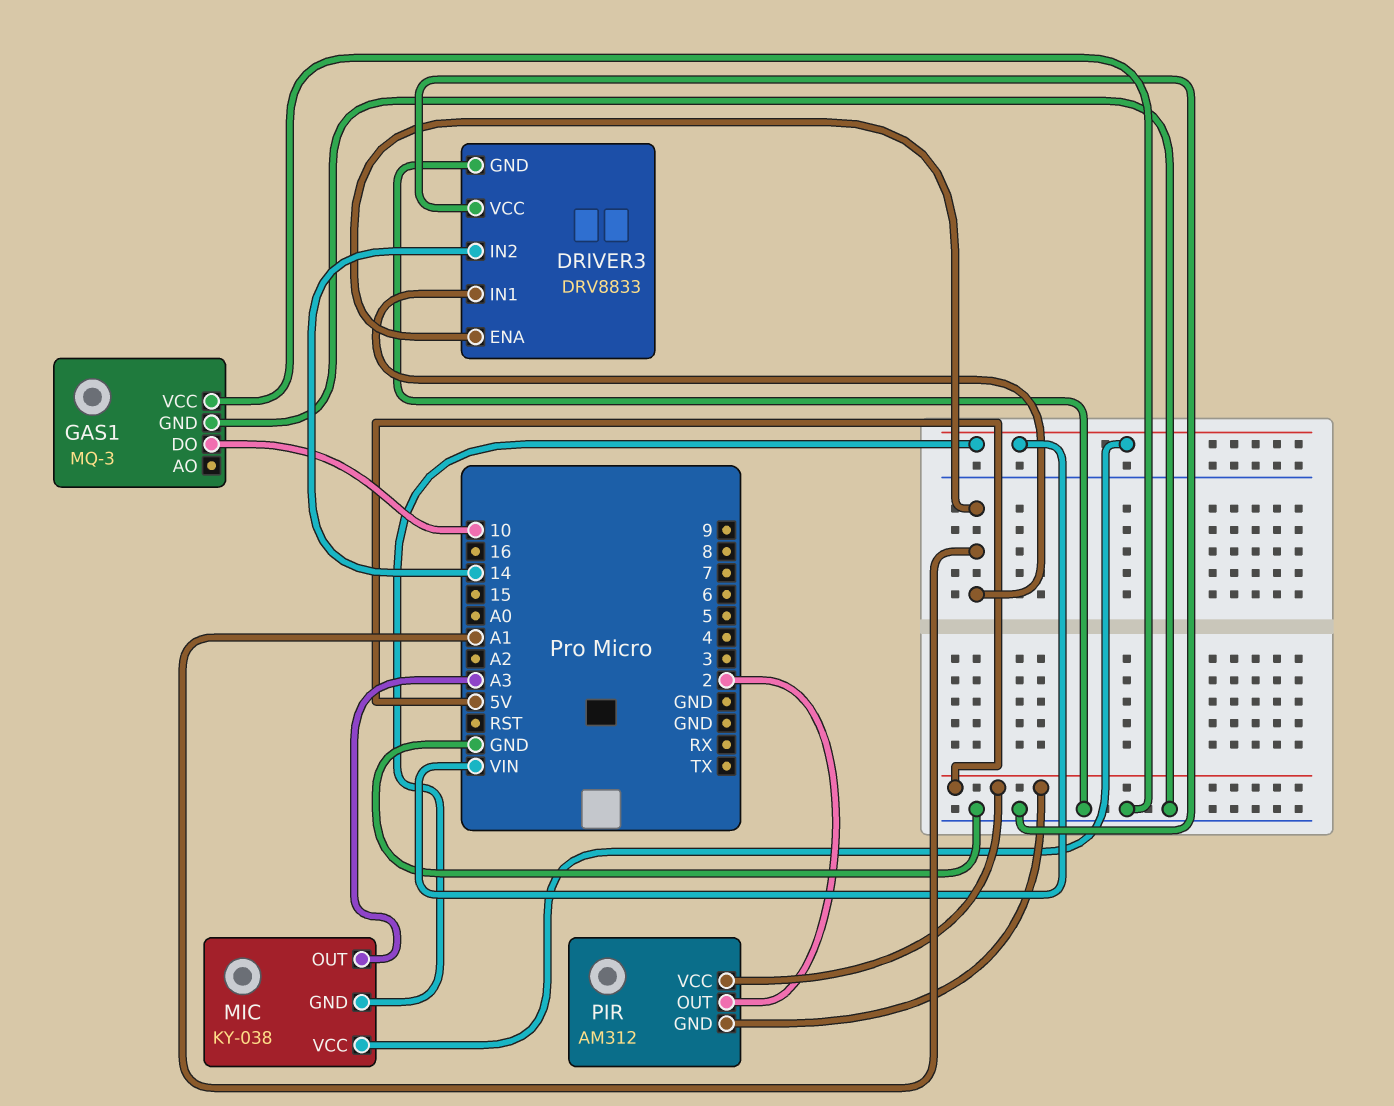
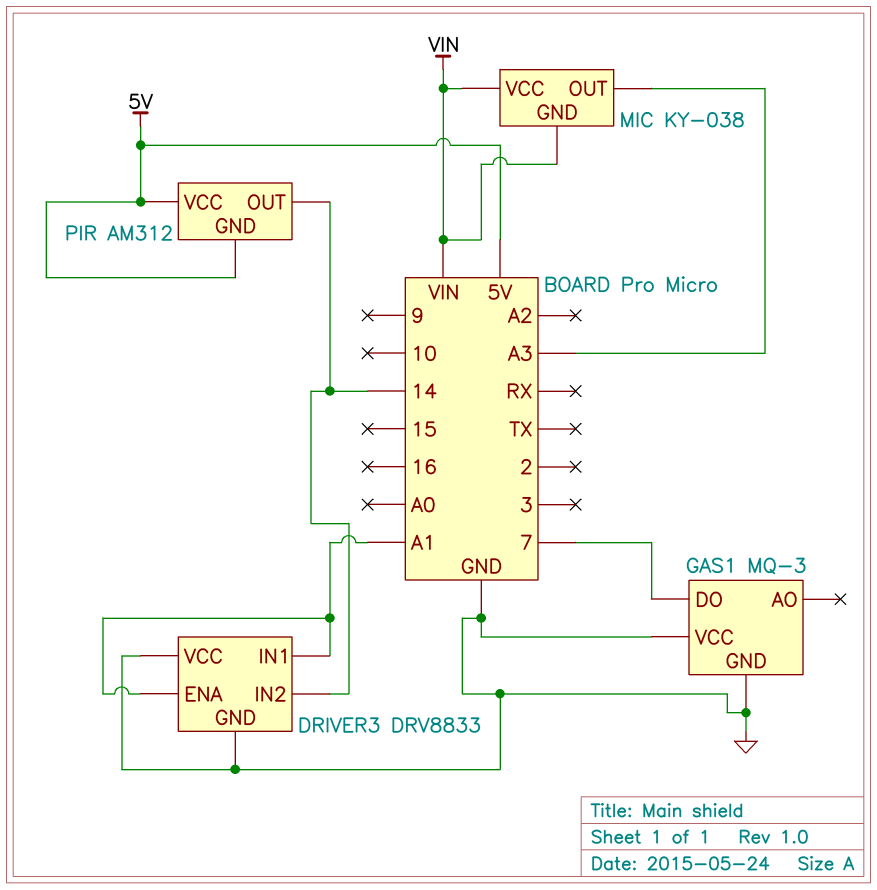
GAS1 pin DO: 10 -> 7
PIR pin OUT: 2 -> 14

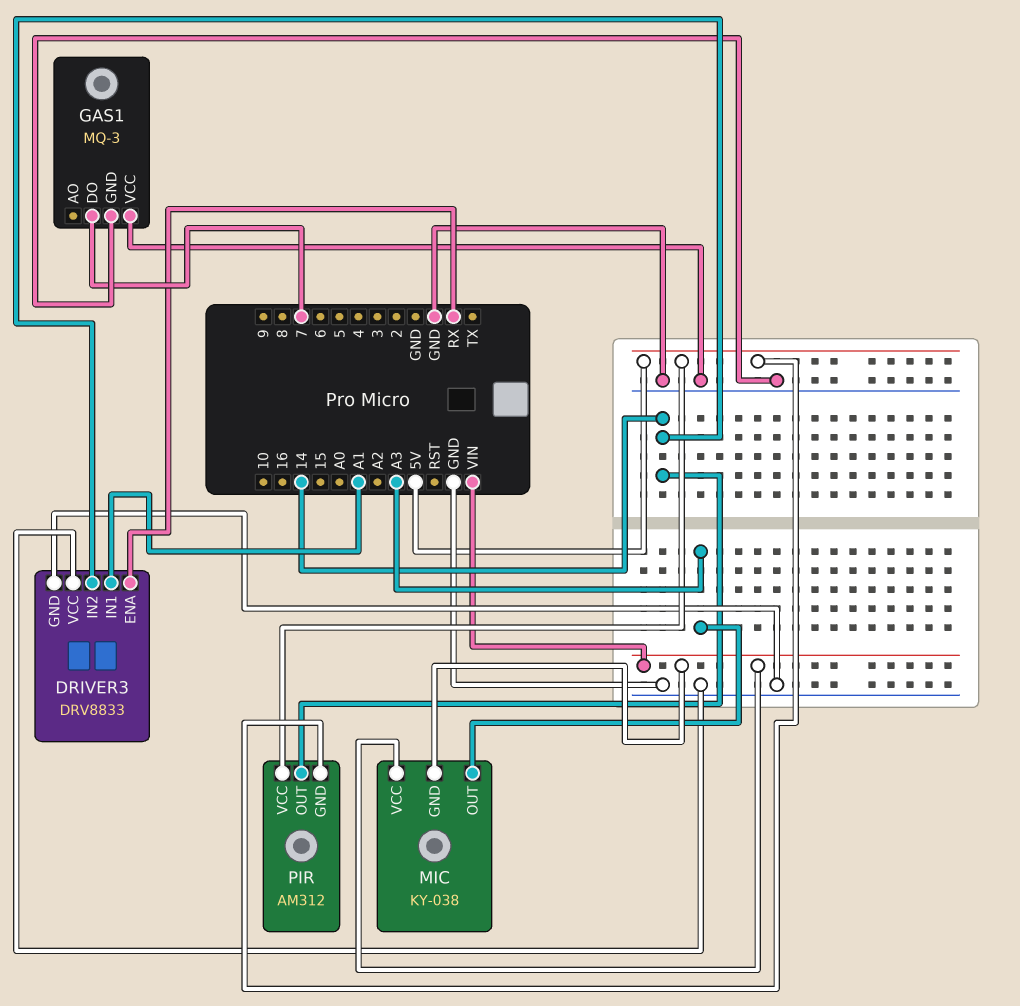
DRIVER3 pin ENA: A1 -> RX

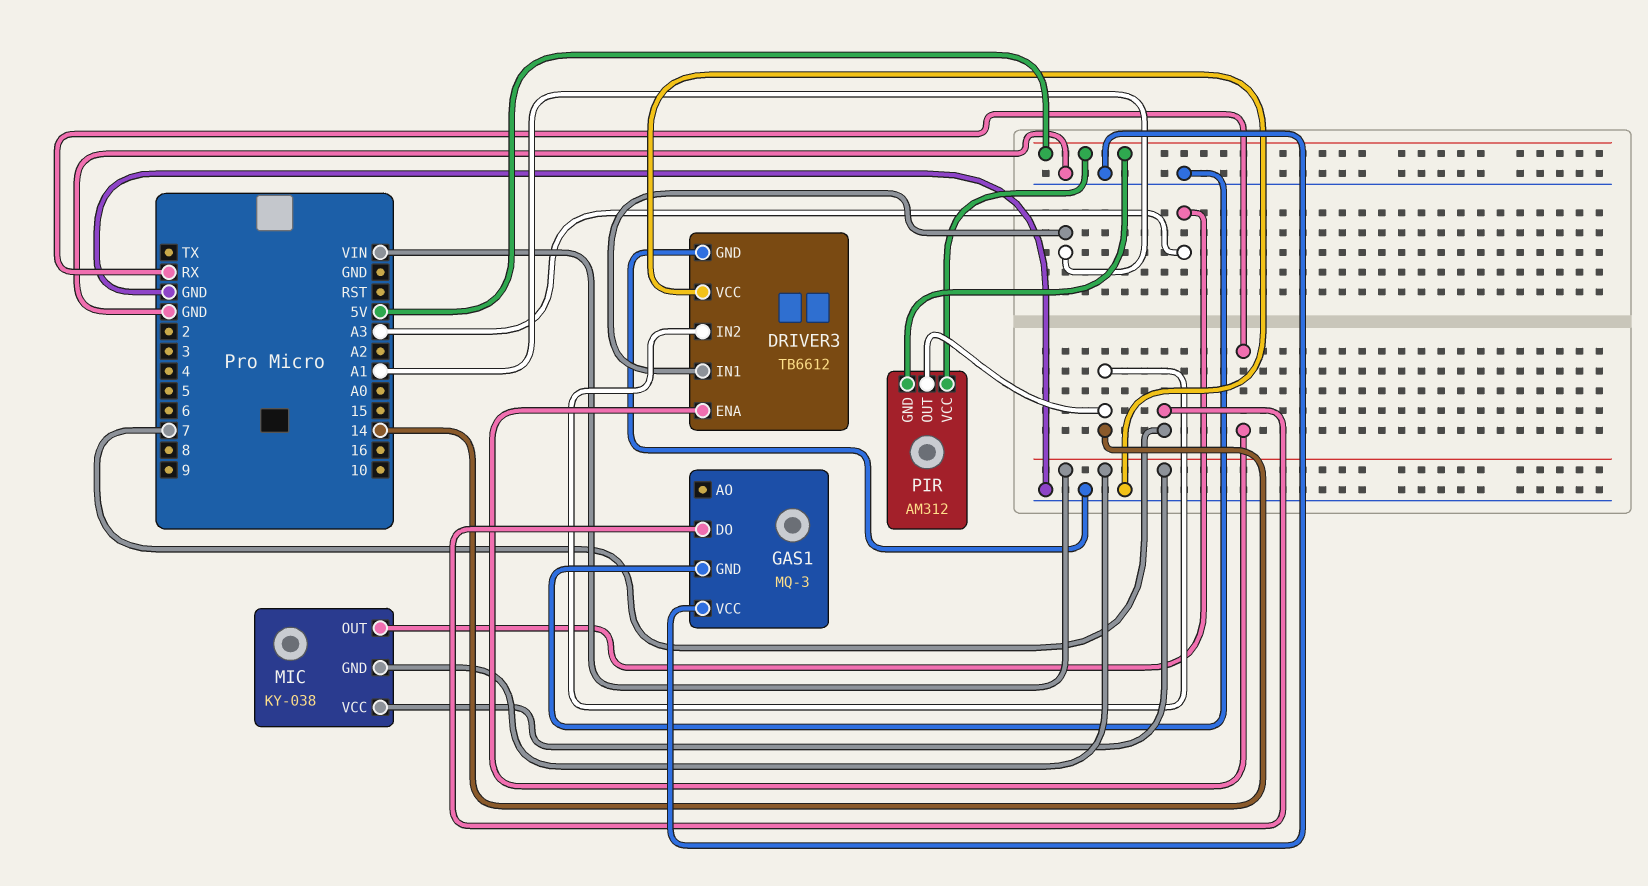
DRIVER3: DRV8833 -> TB6612

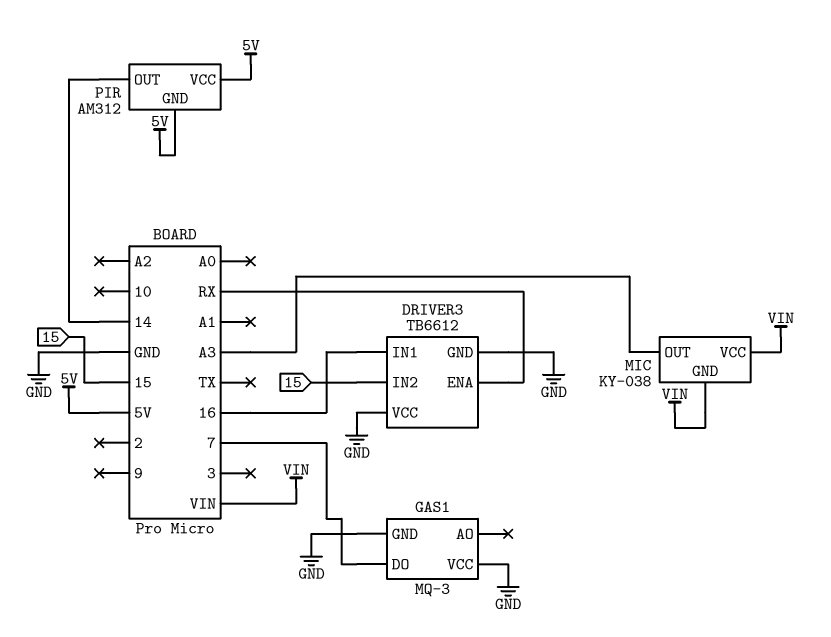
DRIVER3 pin IN1: A1 -> 16
DRIVER3 pin IN2: 14 -> 15

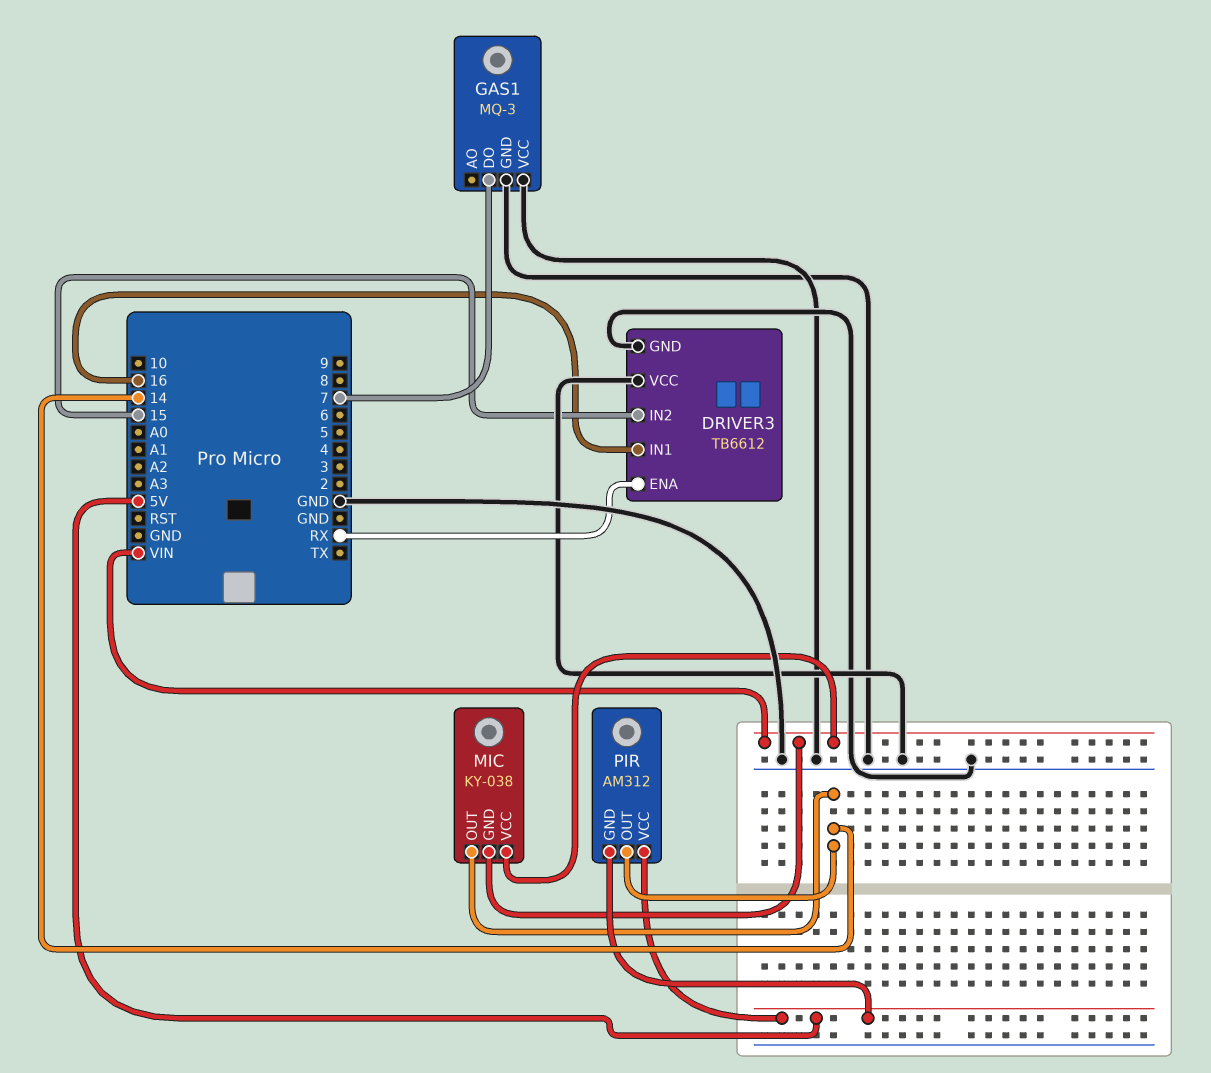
MIC pin OUT: A3 -> 14

